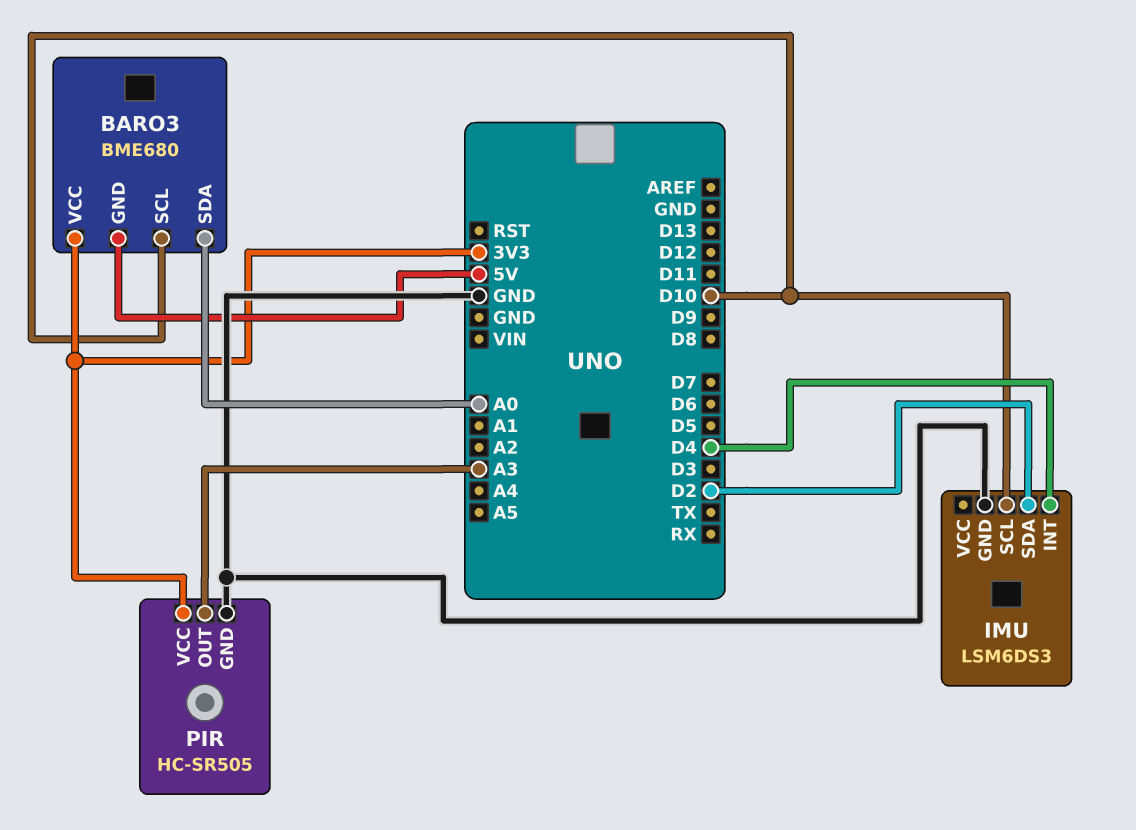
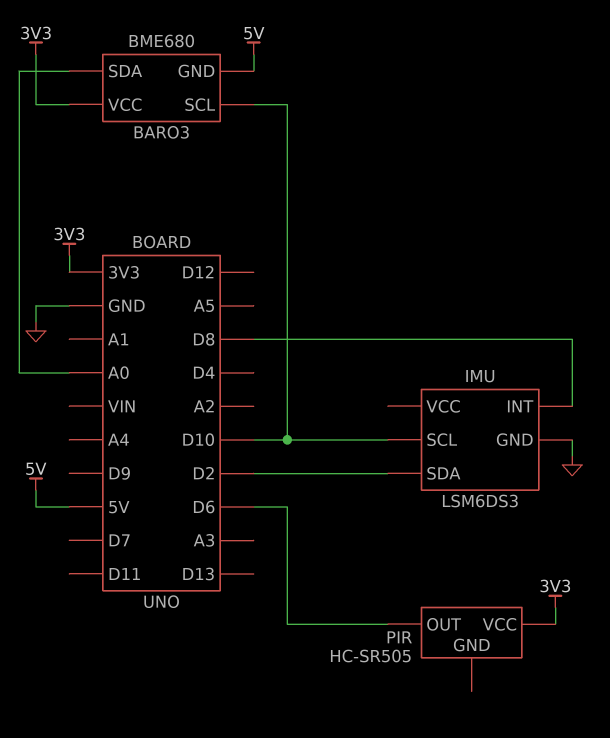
IMU pin INT: D4 -> D8
PIR pin GND: GND -> none
PIR pin OUT: A3 -> D6

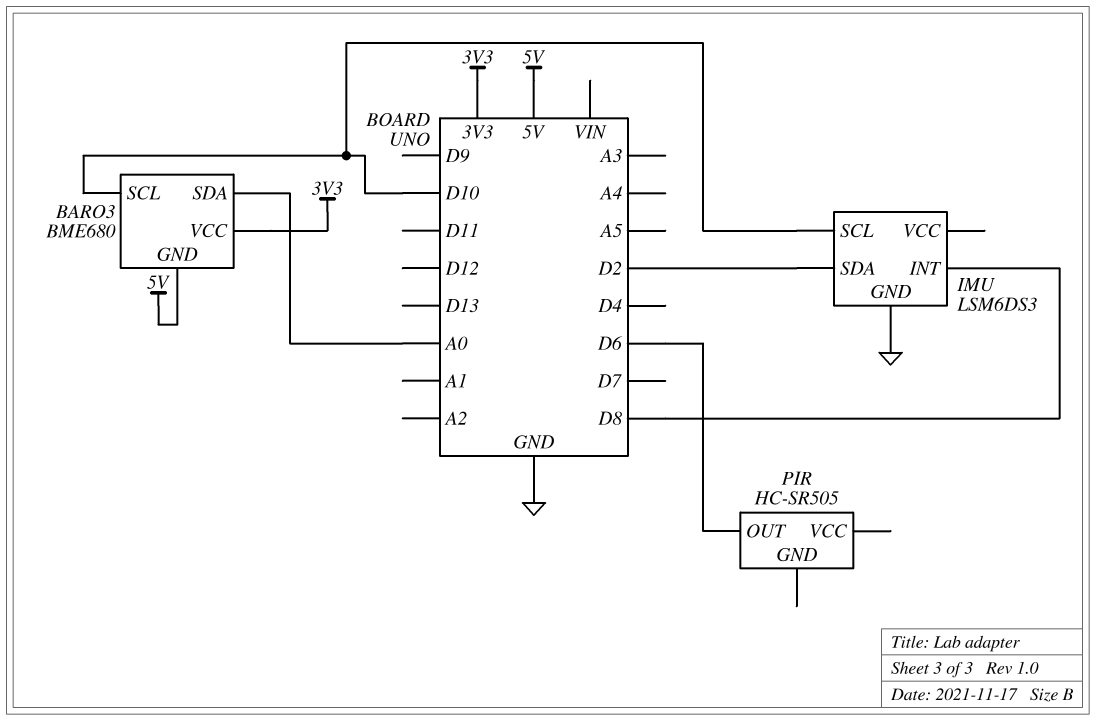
PIR pin VCC: 3V3 -> none

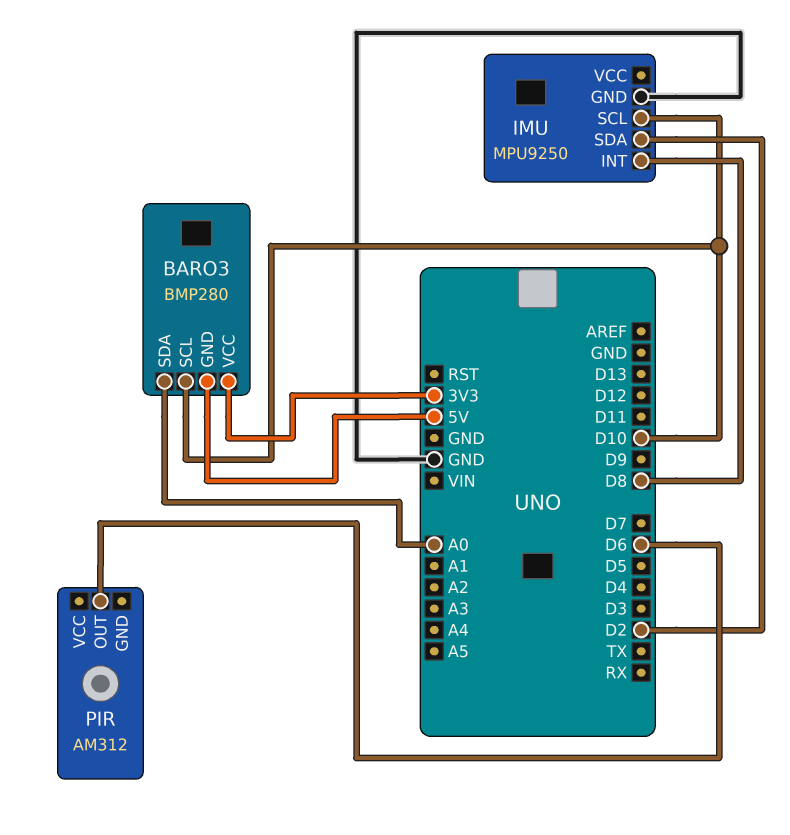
BARO3: BME680 -> BMP280
IMU: LSM6DS3 -> MPU9250
PIR: HC-SR505 -> AM312

